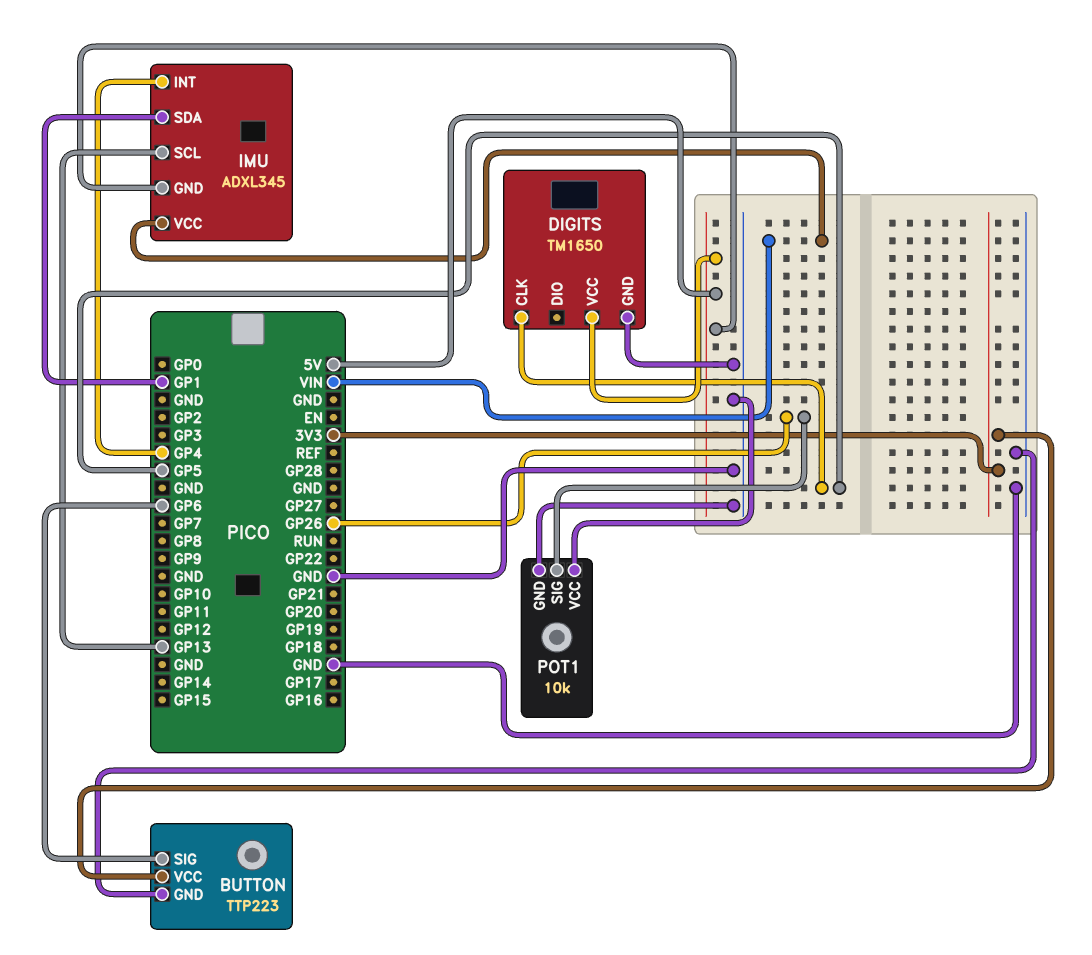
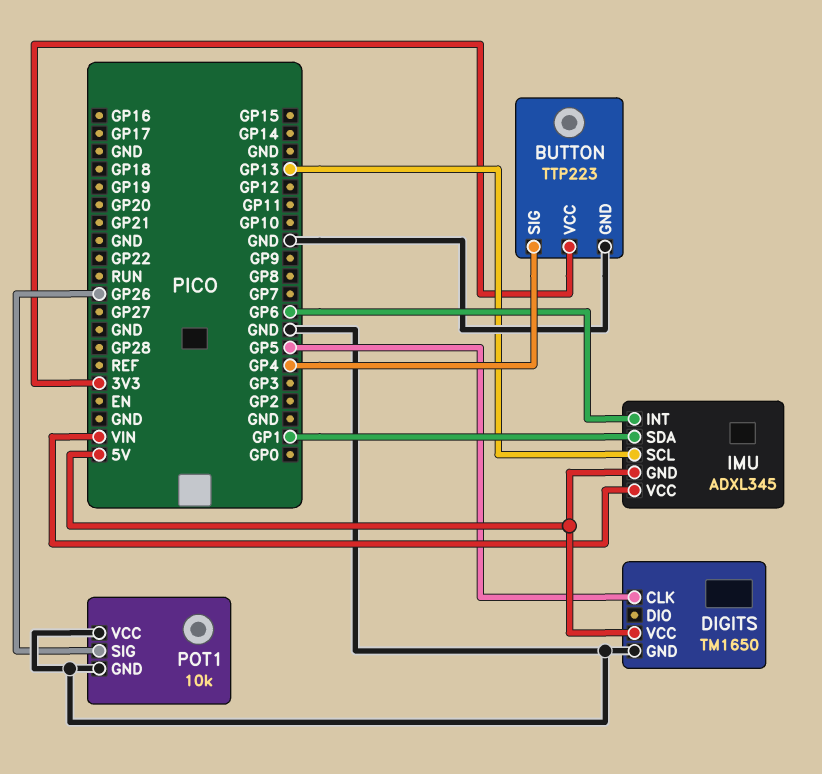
BUTTON pin SIG: GP6 -> GP4
IMU pin INT: GP4 -> GP6

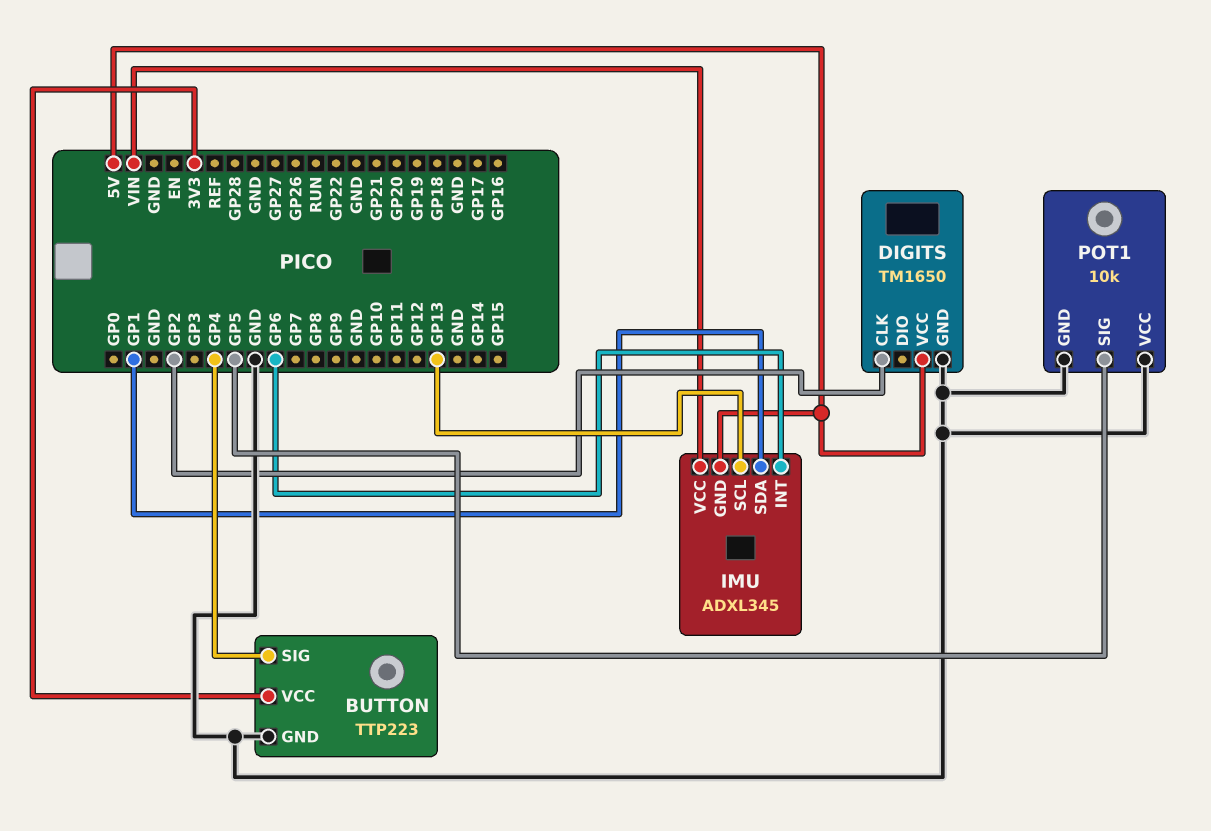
DIGITS pin CLK: GP5 -> GP2
POT1 pin SIG: GP26 -> GP5

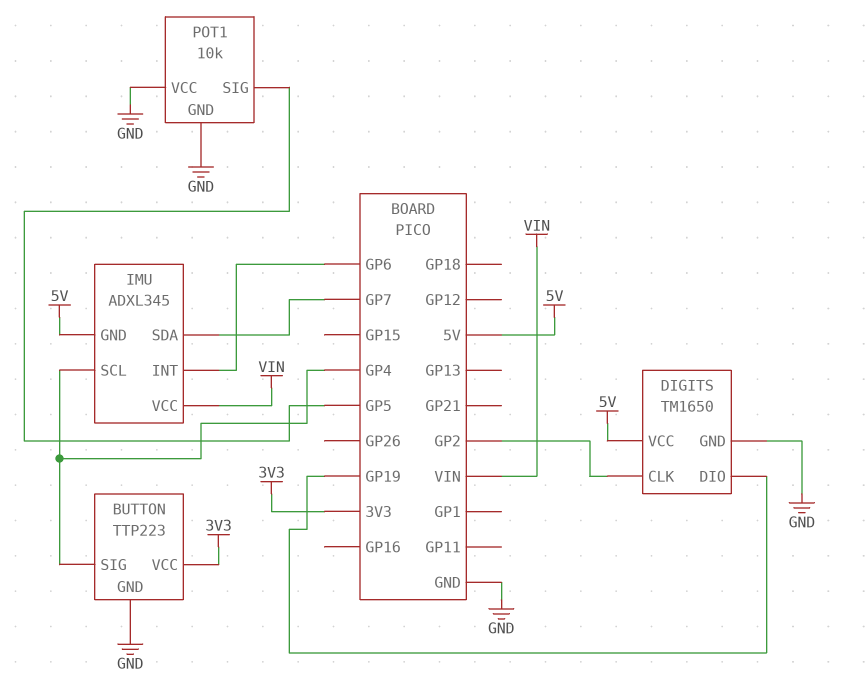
DIGITS pin DIO: none -> GP19
IMU pin SCL: GP13 -> GP4
IMU pin SDA: GP1 -> GP7

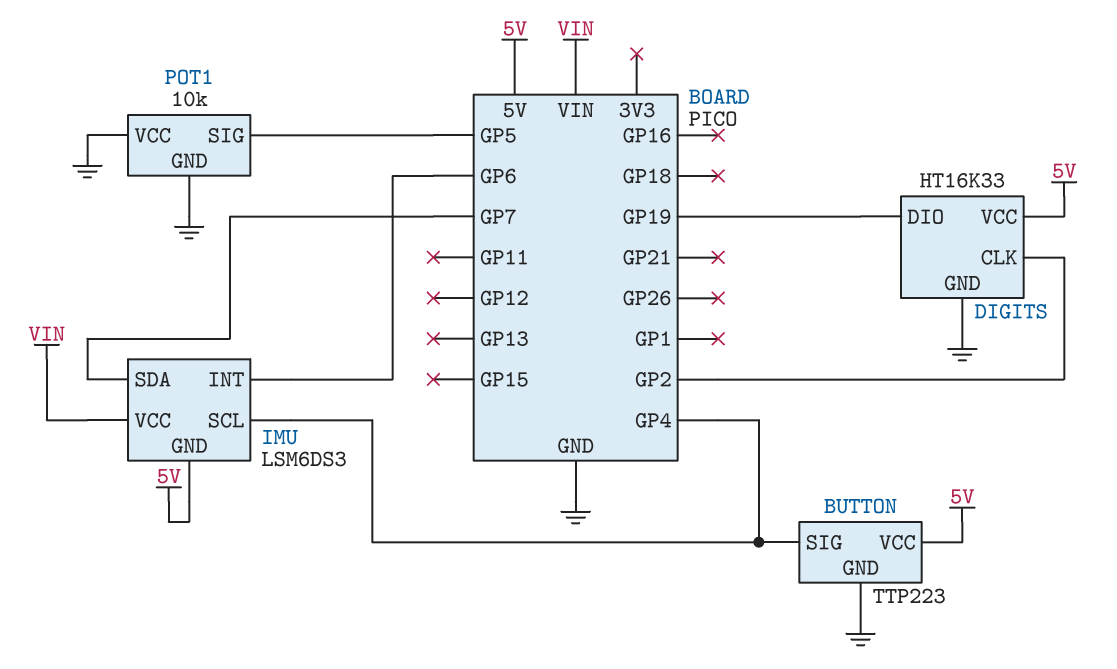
BUTTON pin VCC: 3V3 -> 5V
DIGITS: TM1650 -> HT16K33
IMU: ADXL345 -> LSM6DS3

